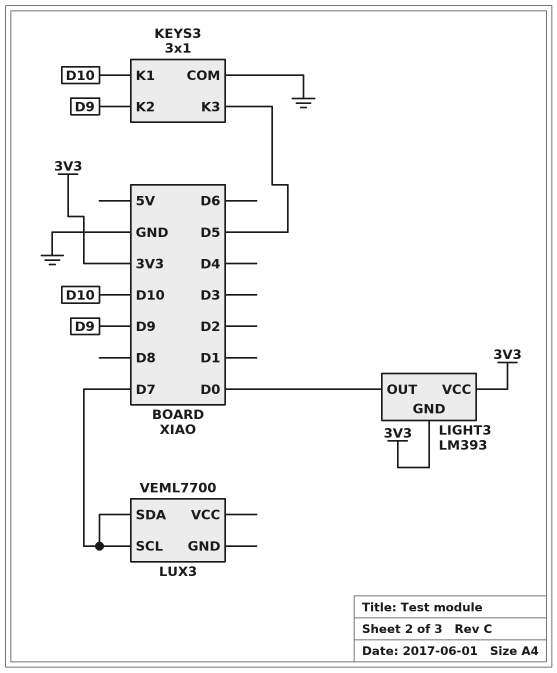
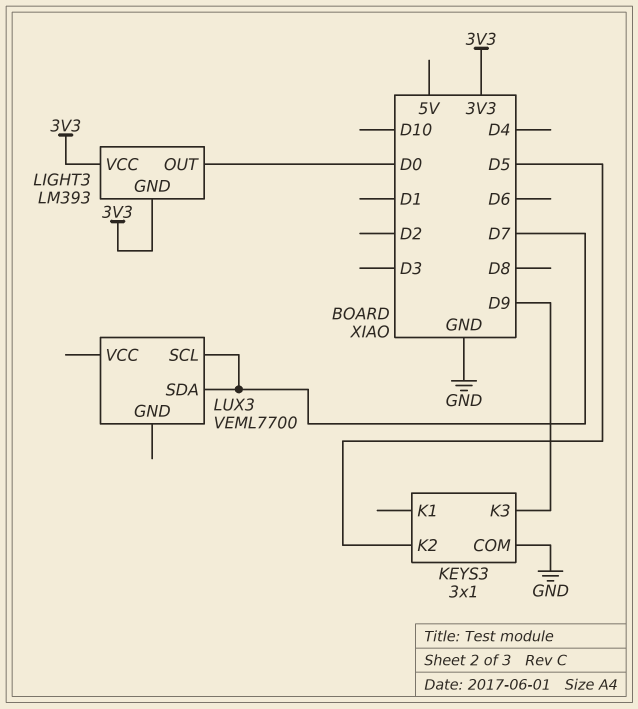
KEYS3 pin K1: D10 -> none
KEYS3 pin K2: D9 -> D5
KEYS3 pin K3: D5 -> D9

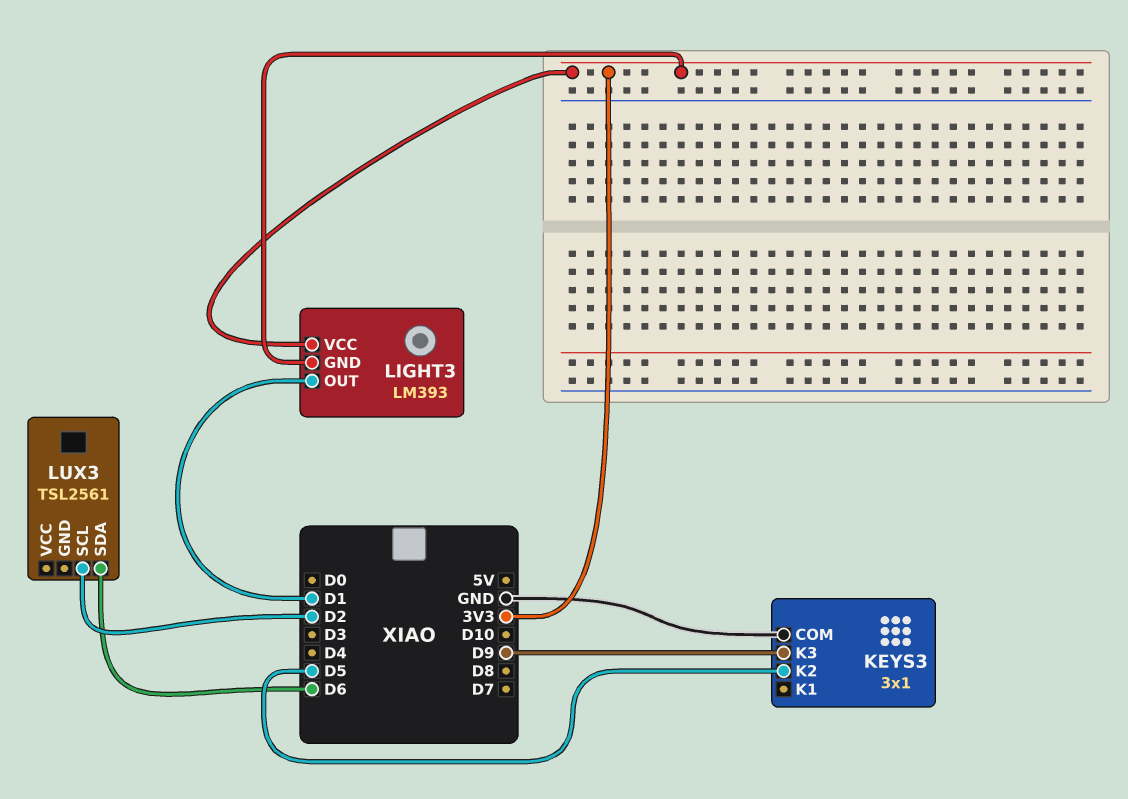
LIGHT3 pin OUT: D0 -> D1
LUX3: VEML7700 -> TSL2561
LUX3 pin SCL: D7 -> D2
LUX3 pin SDA: D7 -> D6

